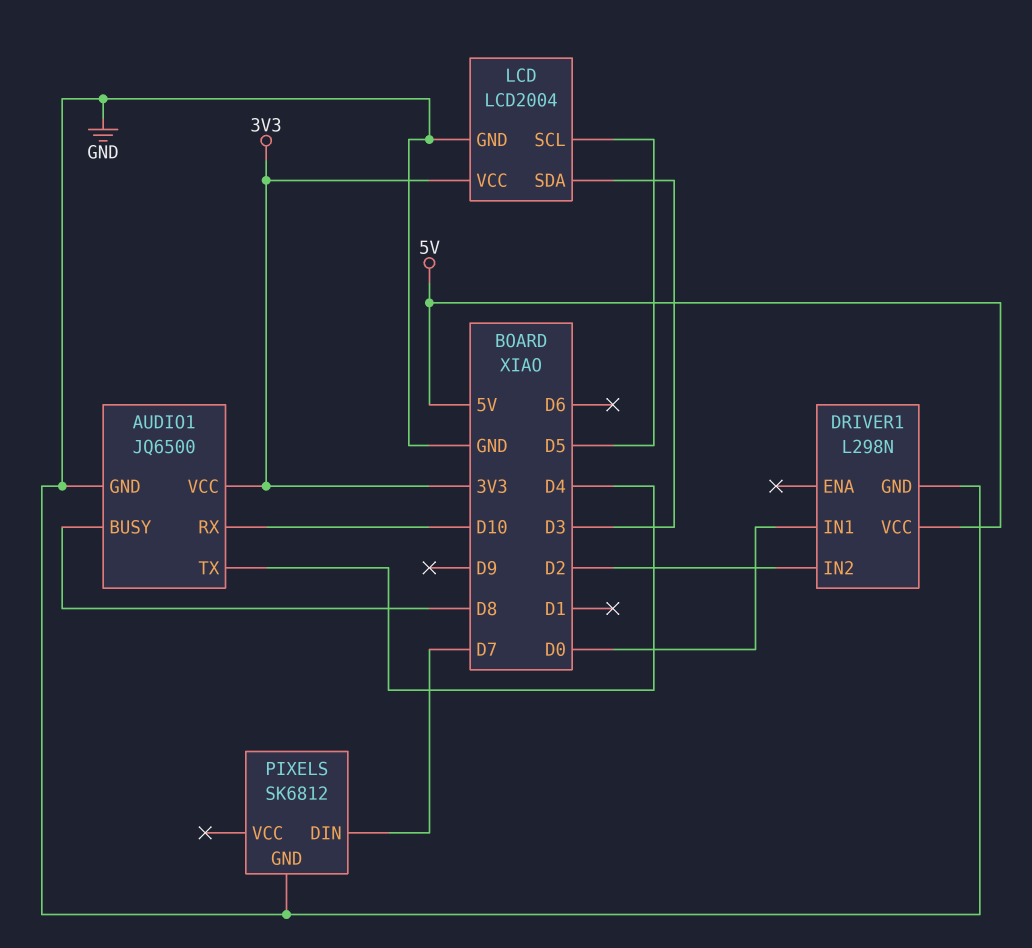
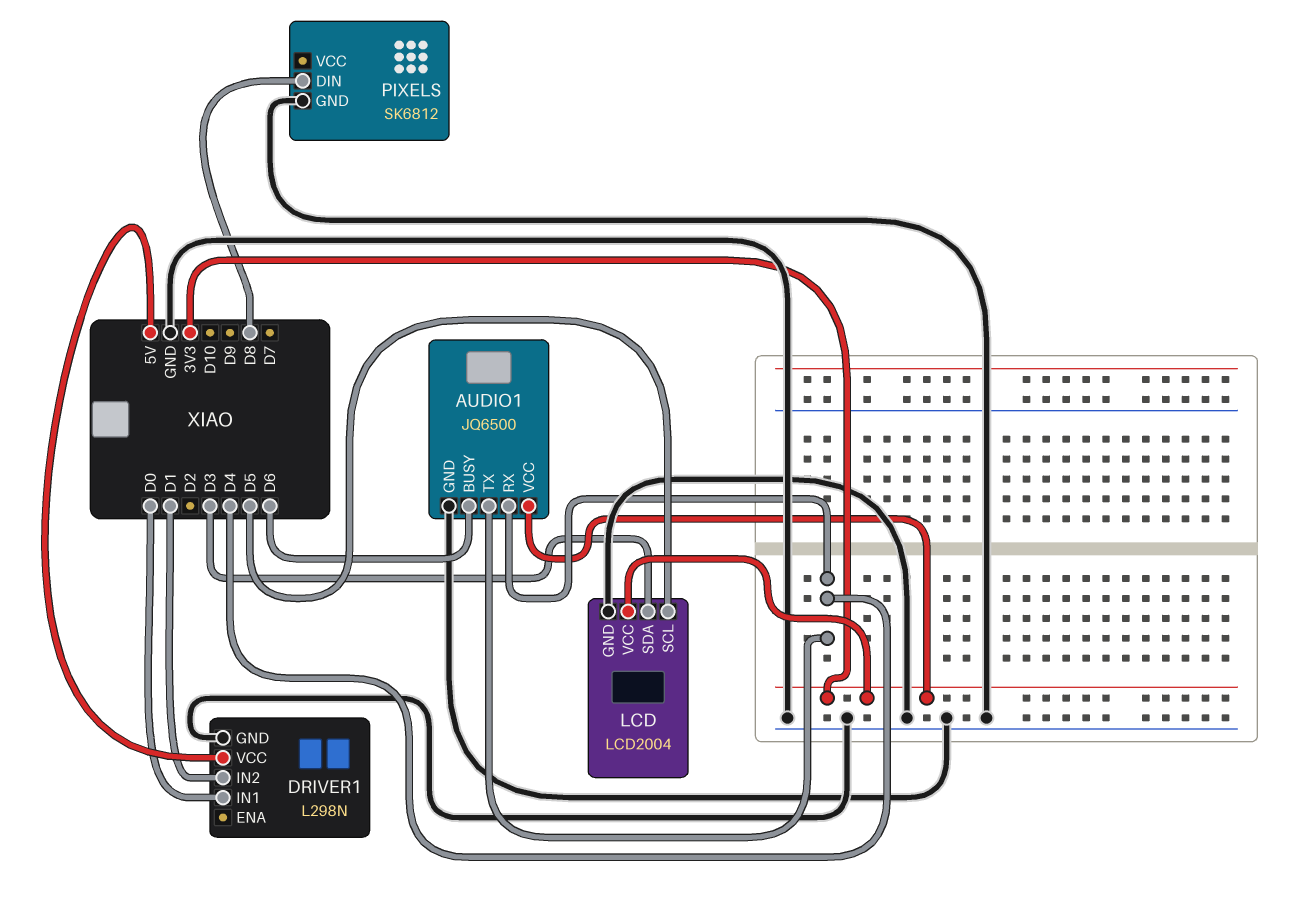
AUDIO1 pin BUSY: D8 -> D6
AUDIO1 pin RX: D10 -> D4
DRIVER1 pin IN2: D2 -> D1
PIXELS pin DIN: D7 -> D8

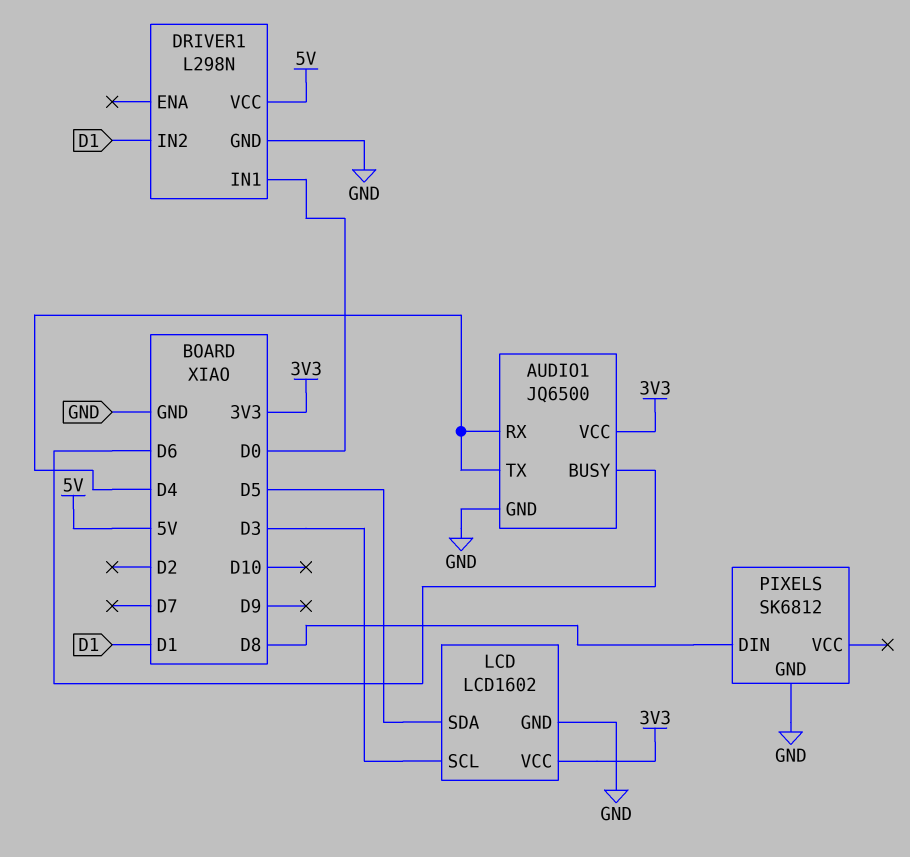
LCD: LCD2004 -> LCD1602
LCD pin SCL: D5 -> D3
LCD pin SDA: D3 -> D5

